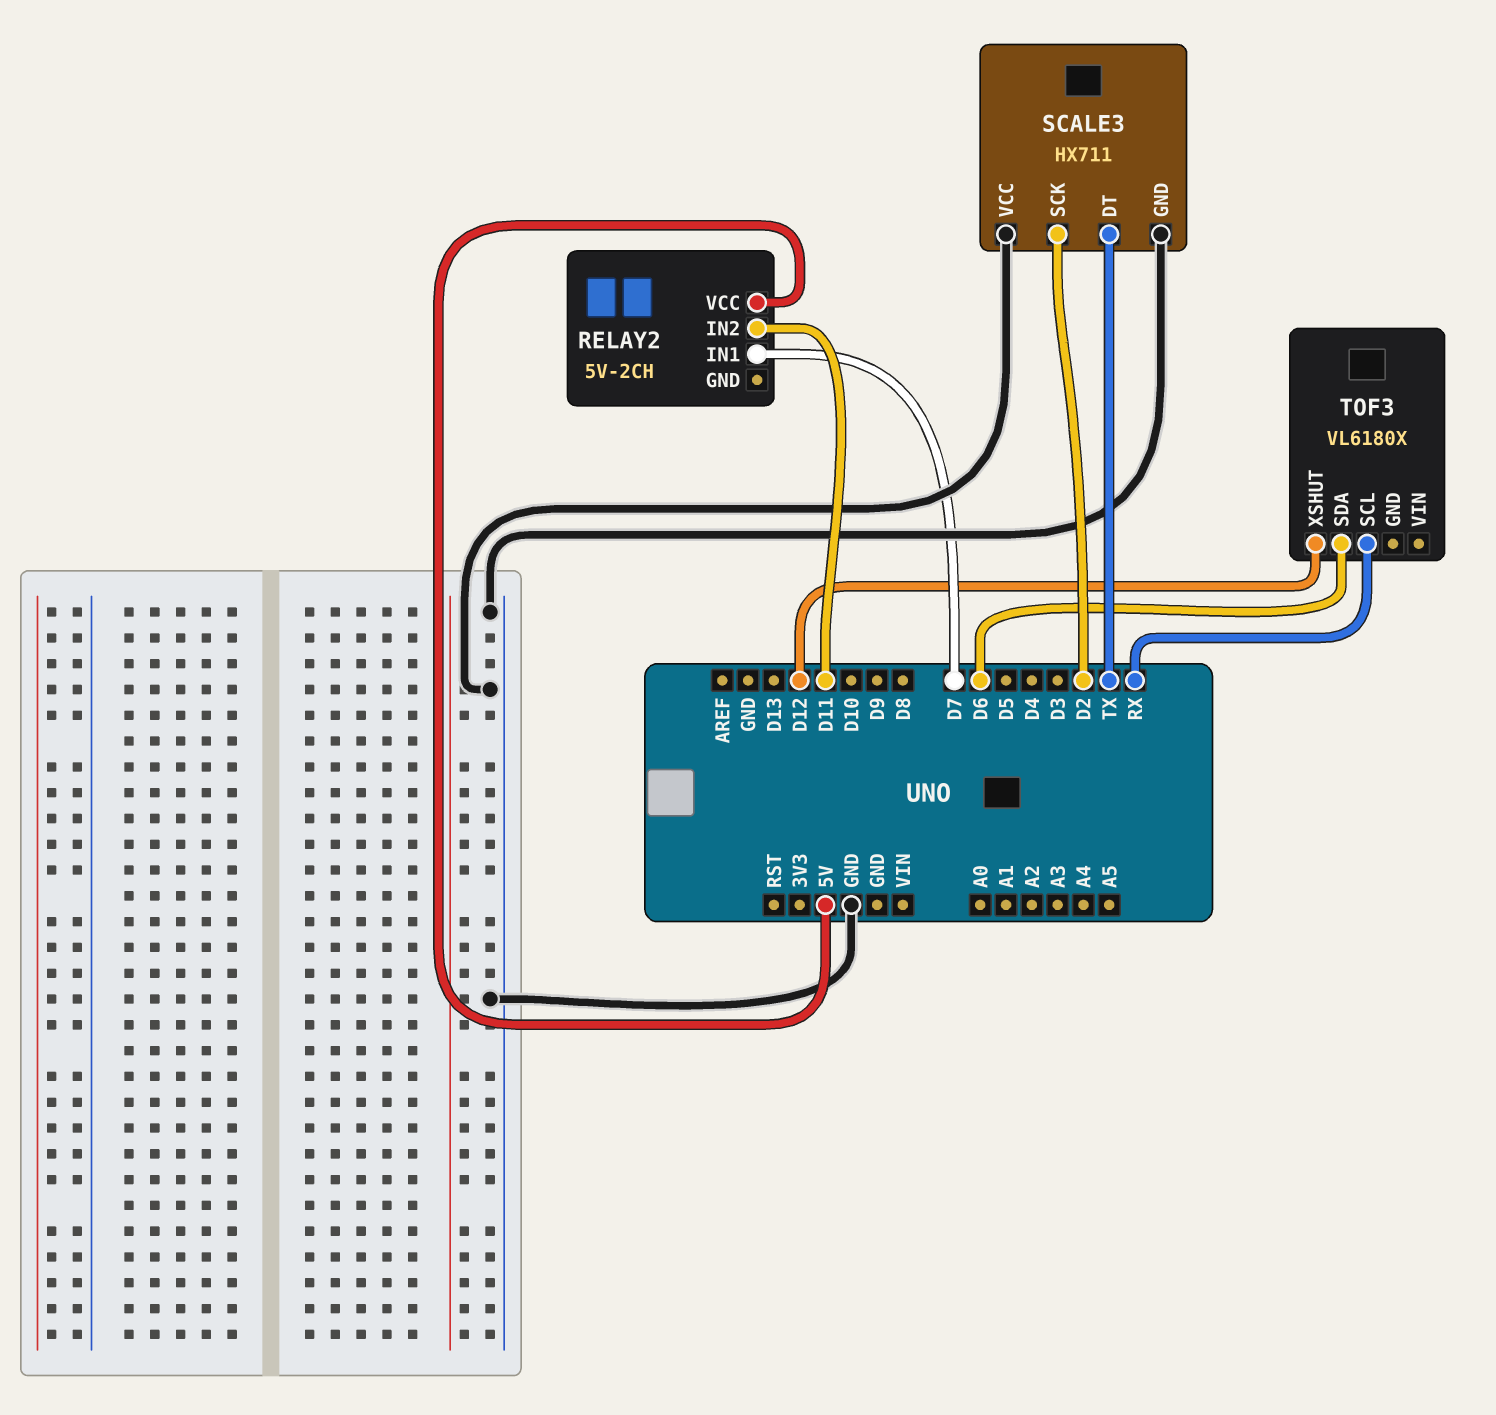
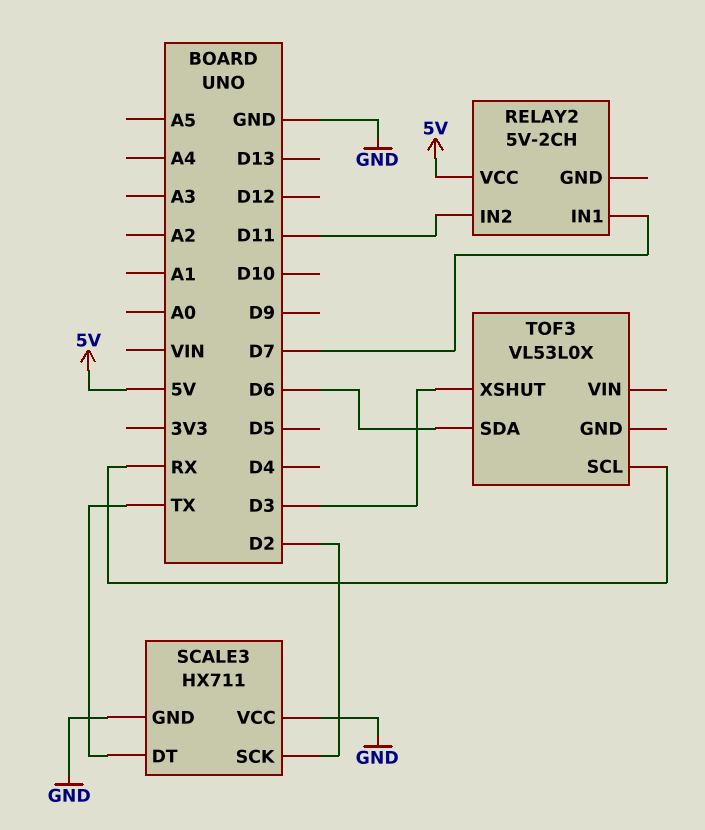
TOF3: VL6180X -> VL53L0X
TOF3 pin XSHUT: D12 -> D3

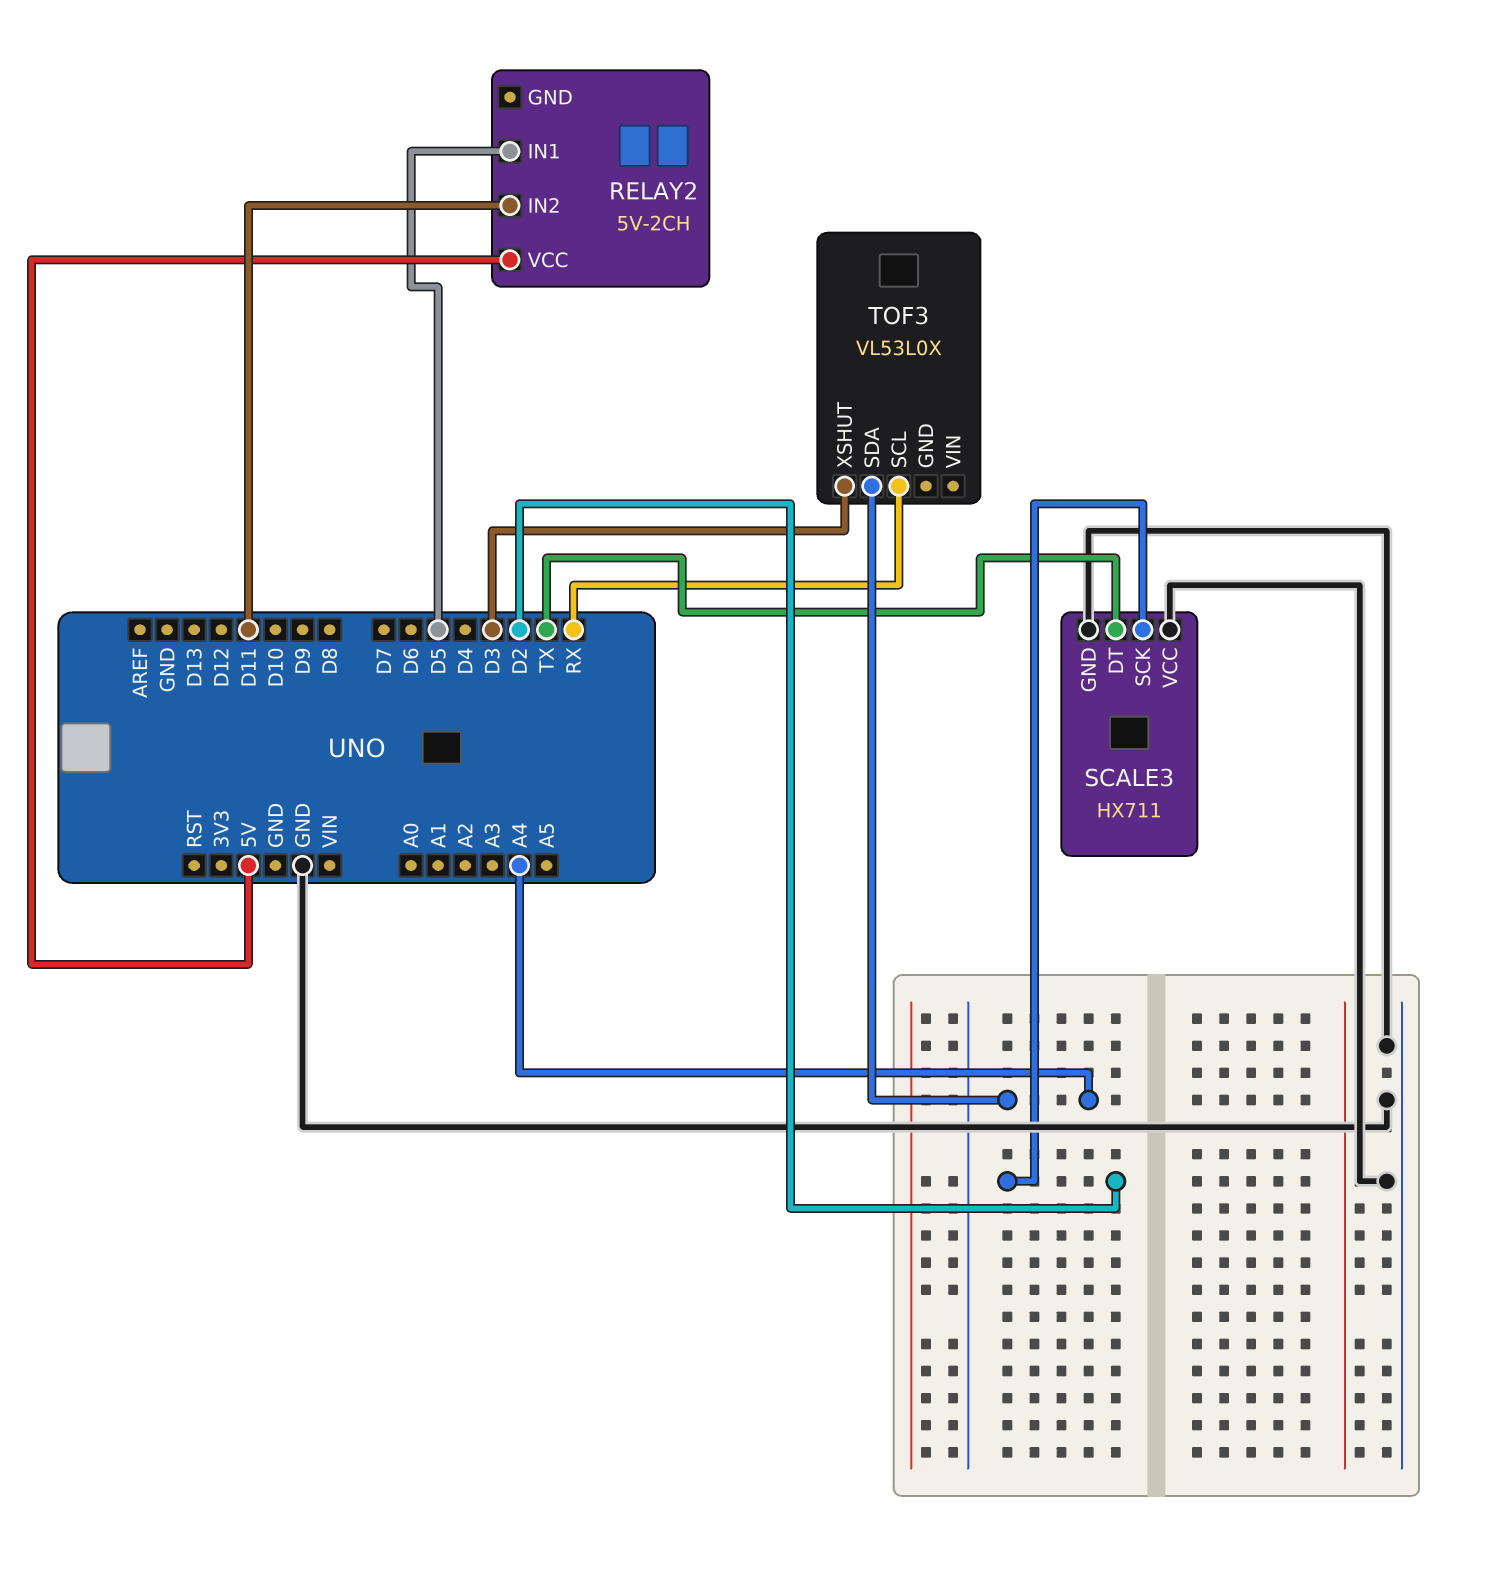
RELAY2 pin IN1: D7 -> D5
TOF3 pin SDA: D6 -> A4

